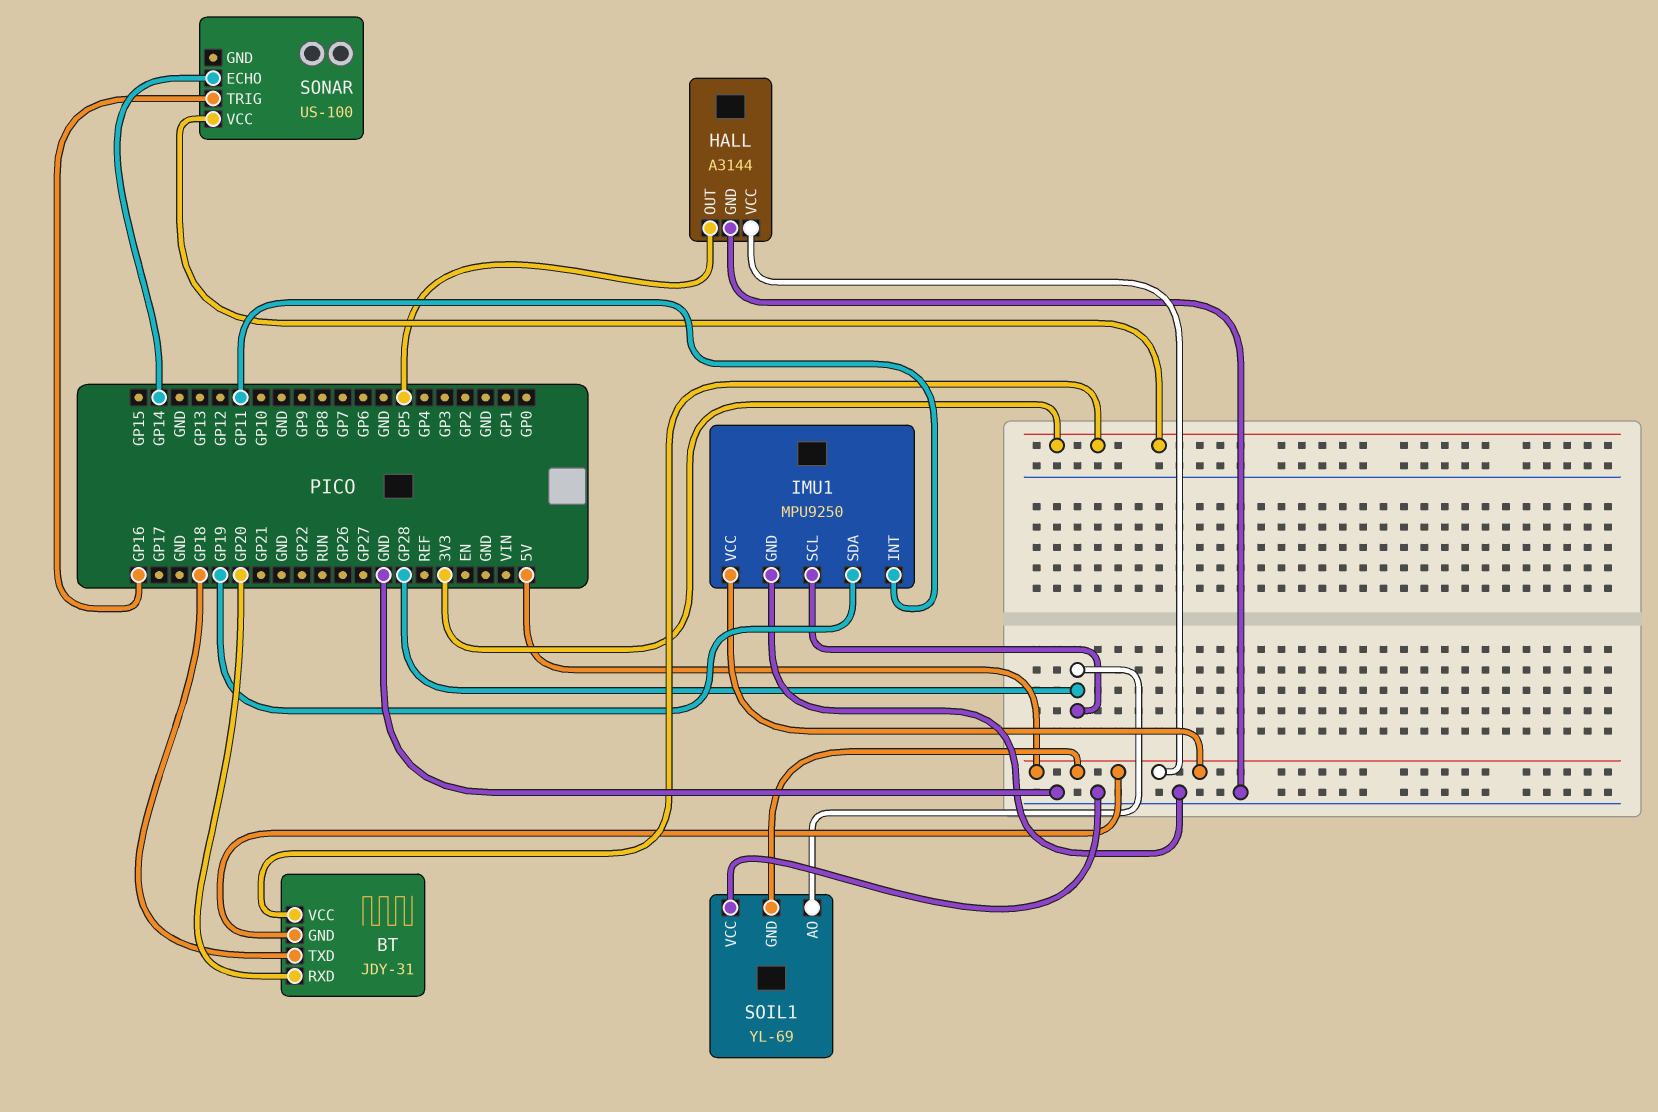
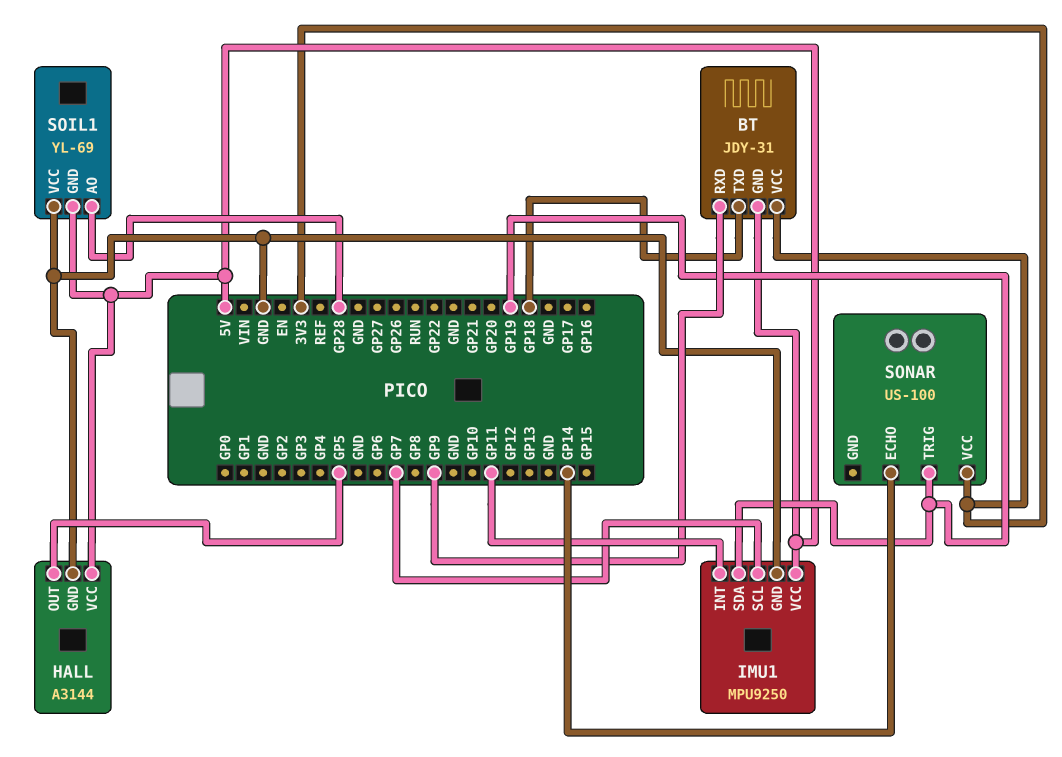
BT pin RXD: GP20 -> GP9
IMU1 pin SCL: GP28 -> GP7
SONAR pin TRIG: GP16 -> GP19

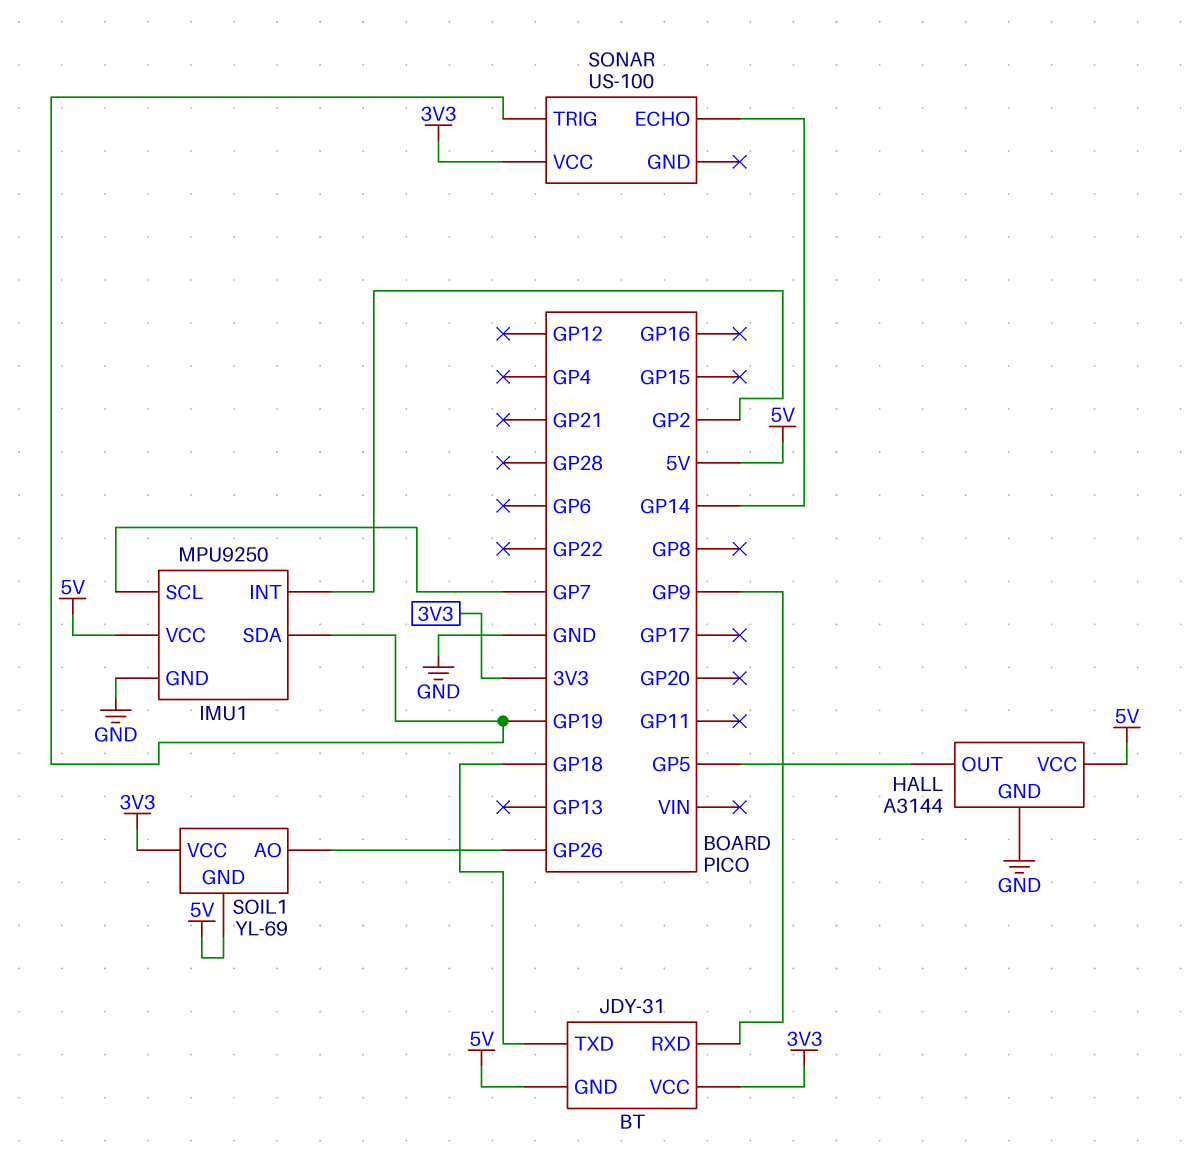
IMU1 pin INT: GP11 -> GP2
SOIL1 pin AO: GP28 -> GP26
SOIL1 pin VCC: GND -> 3V3

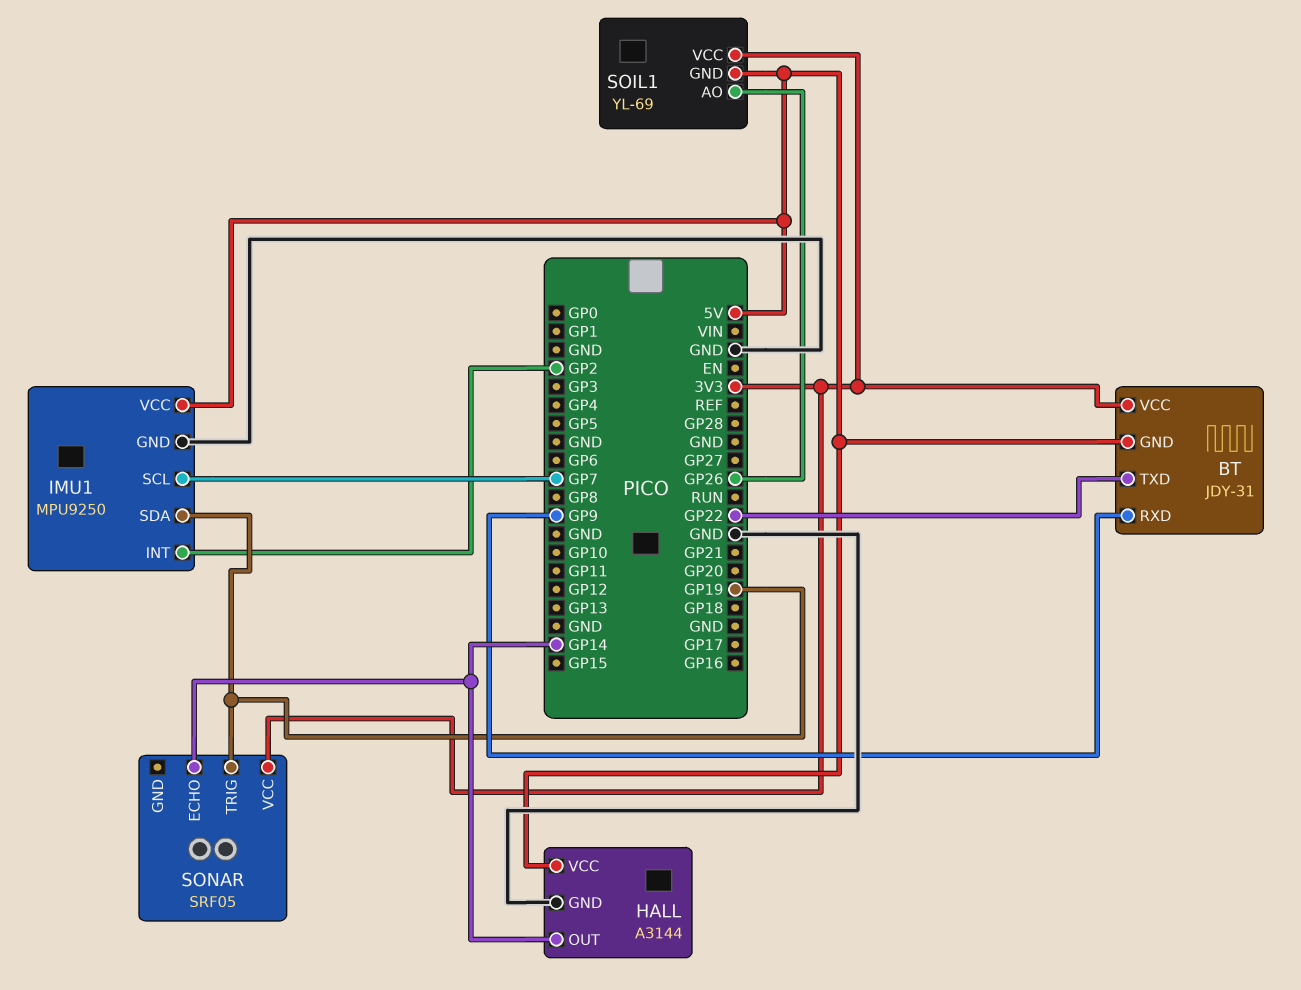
BT pin TXD: GP18 -> GP22
HALL pin OUT: GP5 -> GP14
SONAR: US-100 -> SRF05

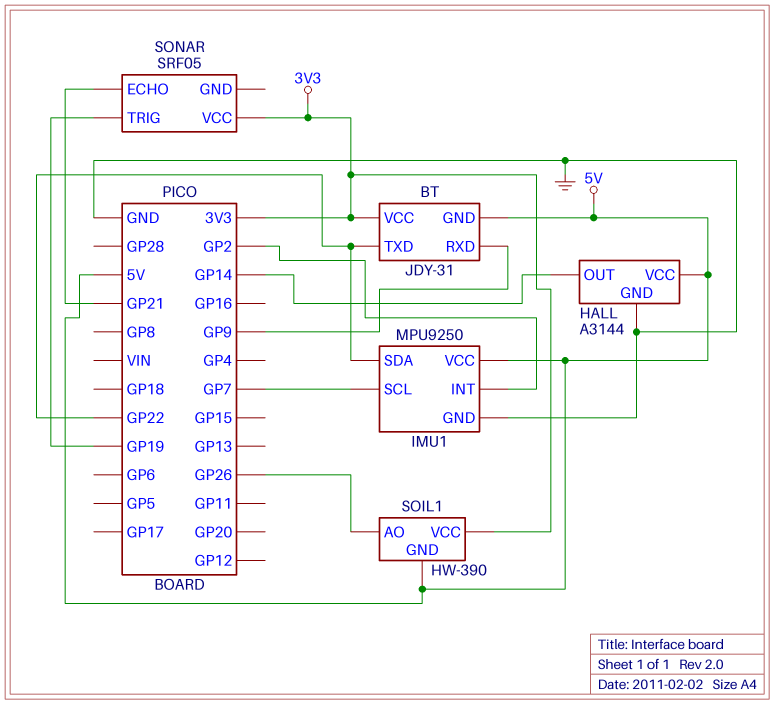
IMU1 pin SDA: GP19 -> GP22
SOIL1: YL-69 -> HW-390
SONAR pin ECHO: GP14 -> GP21

